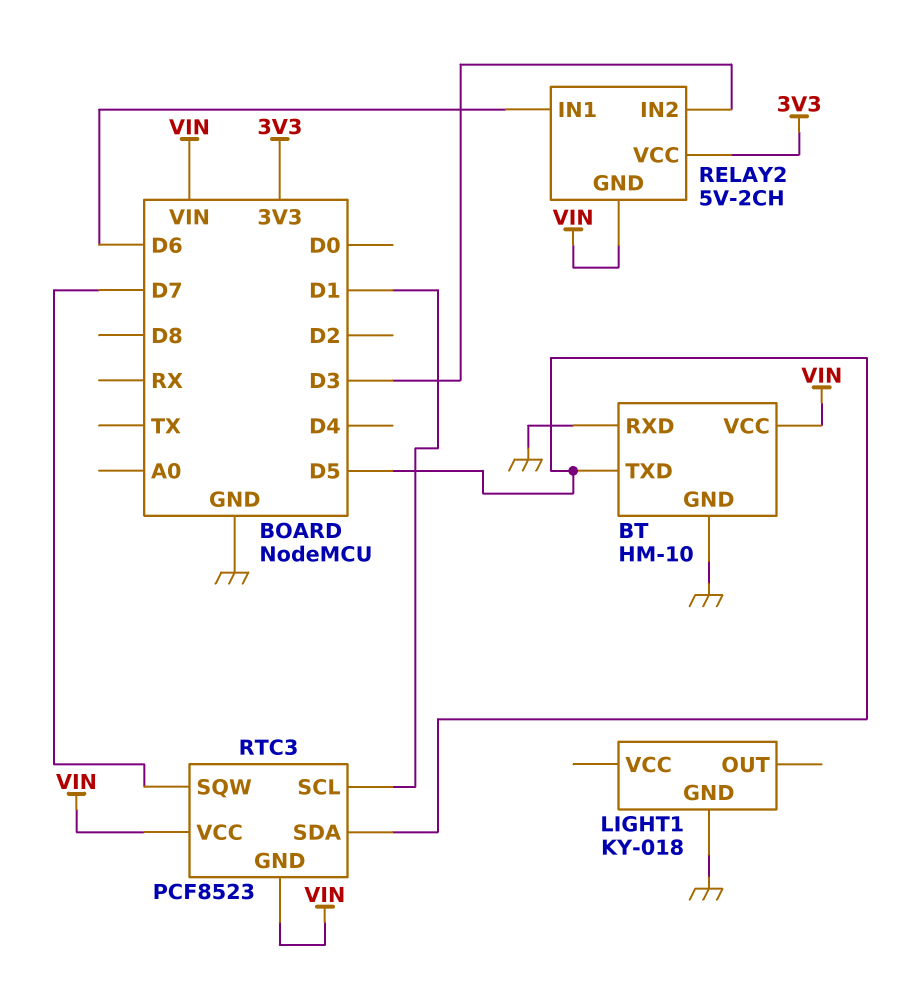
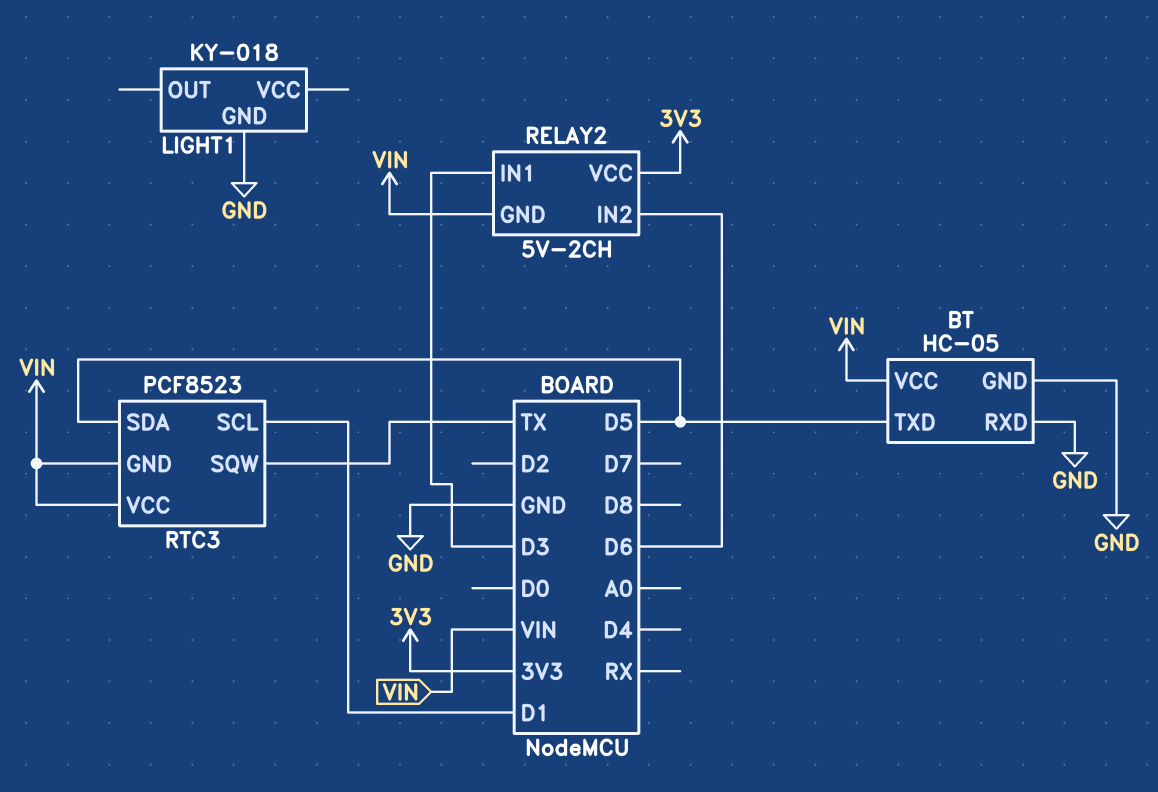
BT: HM-10 -> HC-05
RELAY2 pin IN1: D6 -> D3
RELAY2 pin IN2: D3 -> D6
RTC3 pin SQW: D7 -> TX

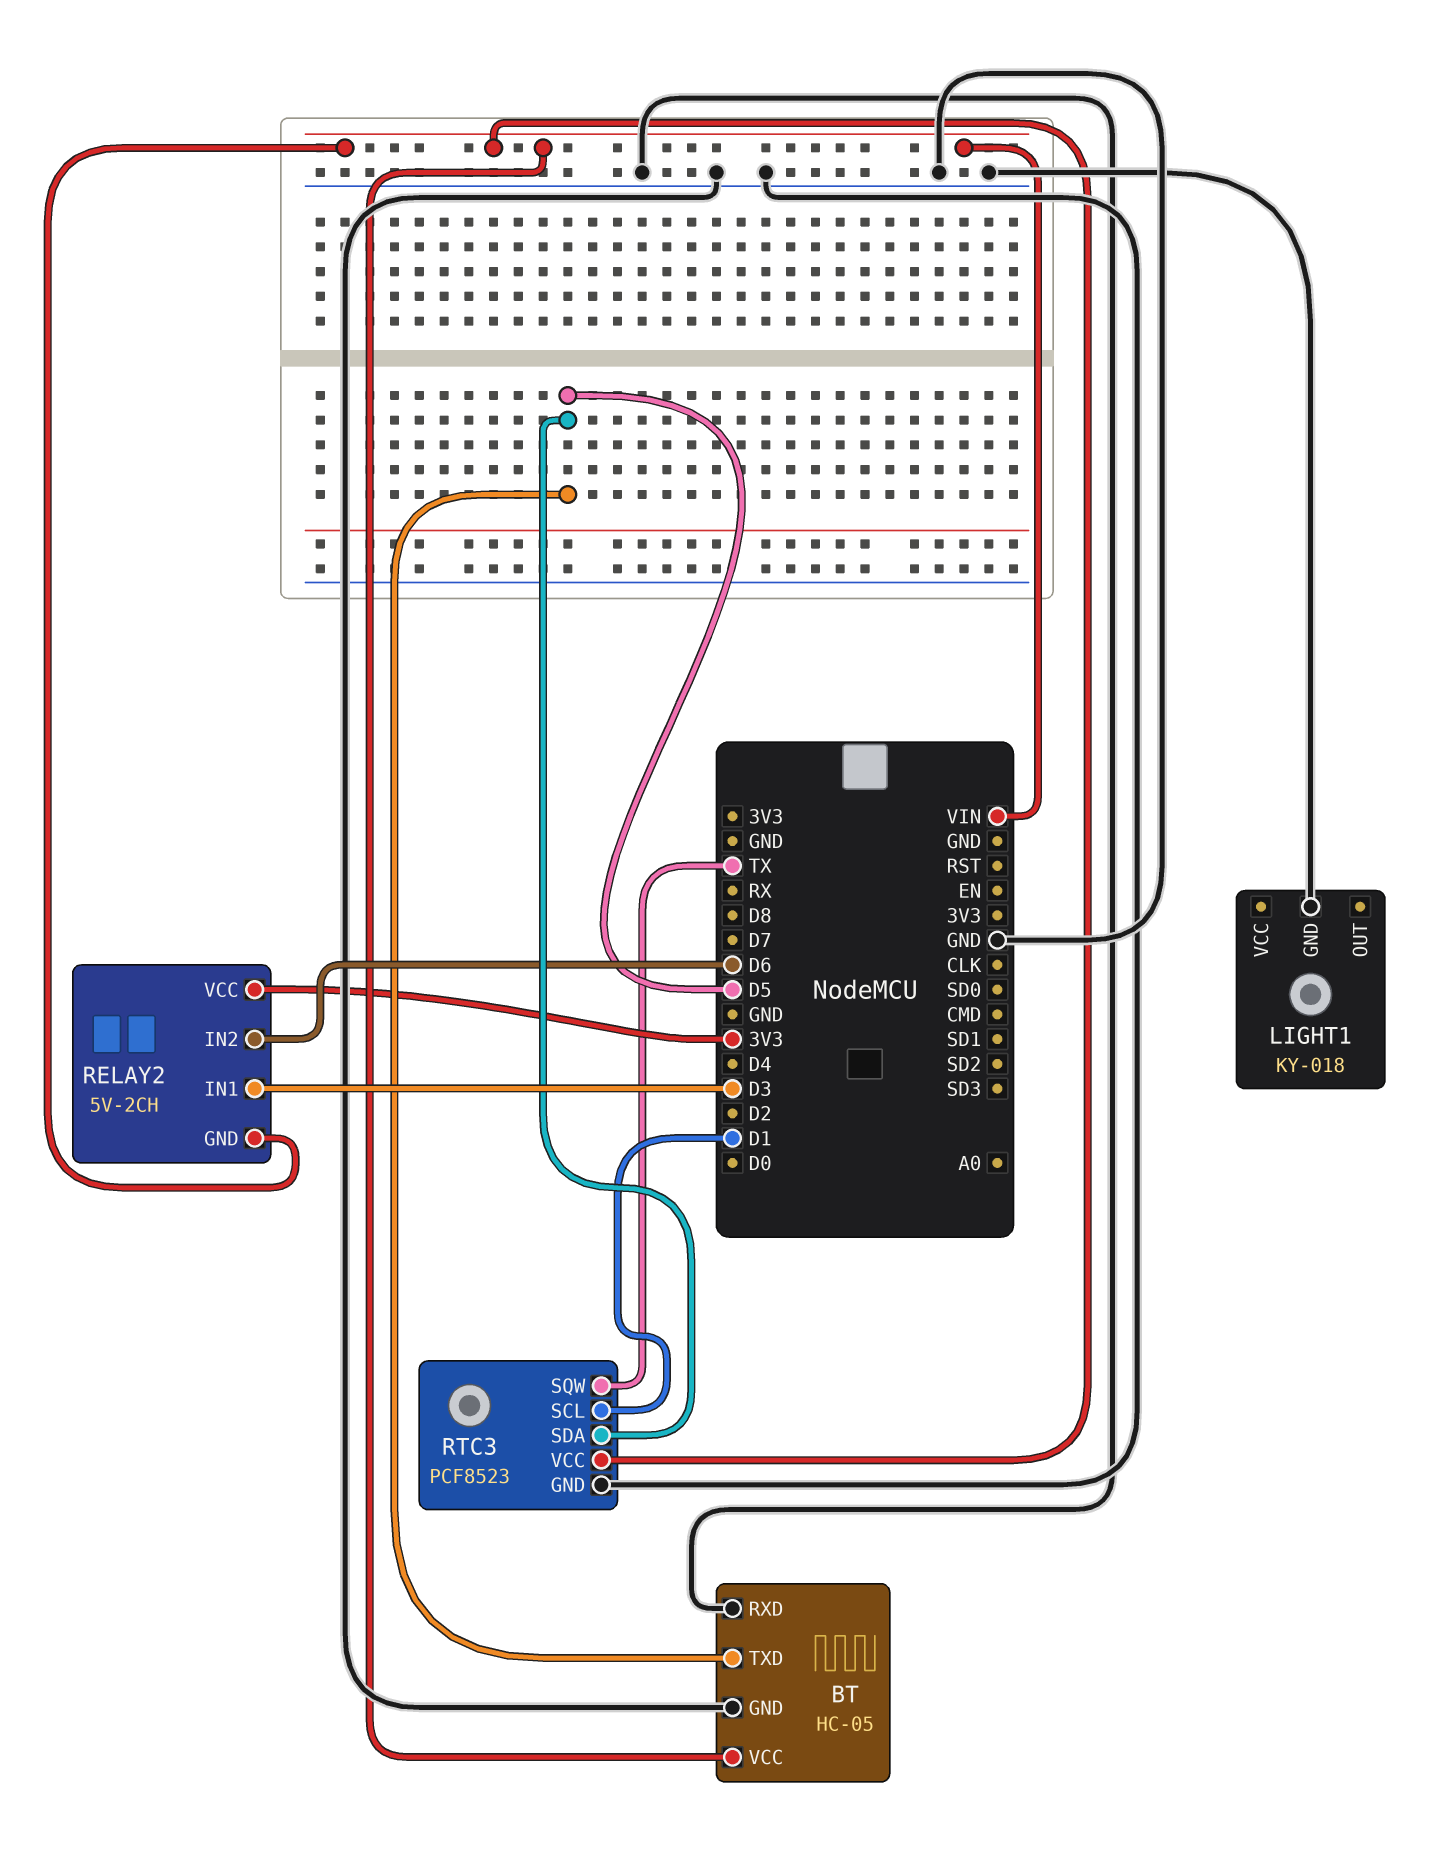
RTC3 pin GND: VIN -> GND

